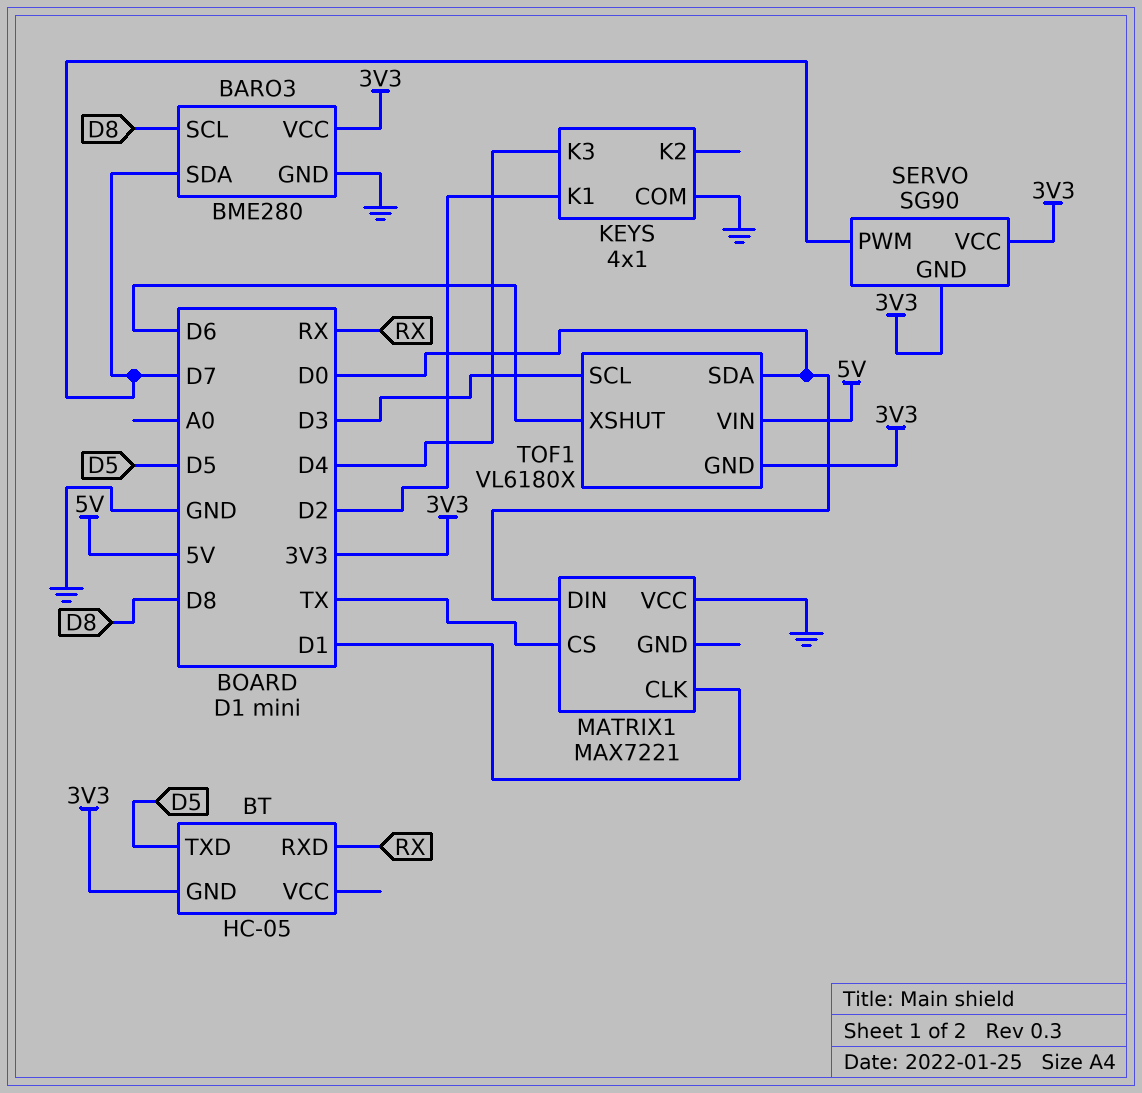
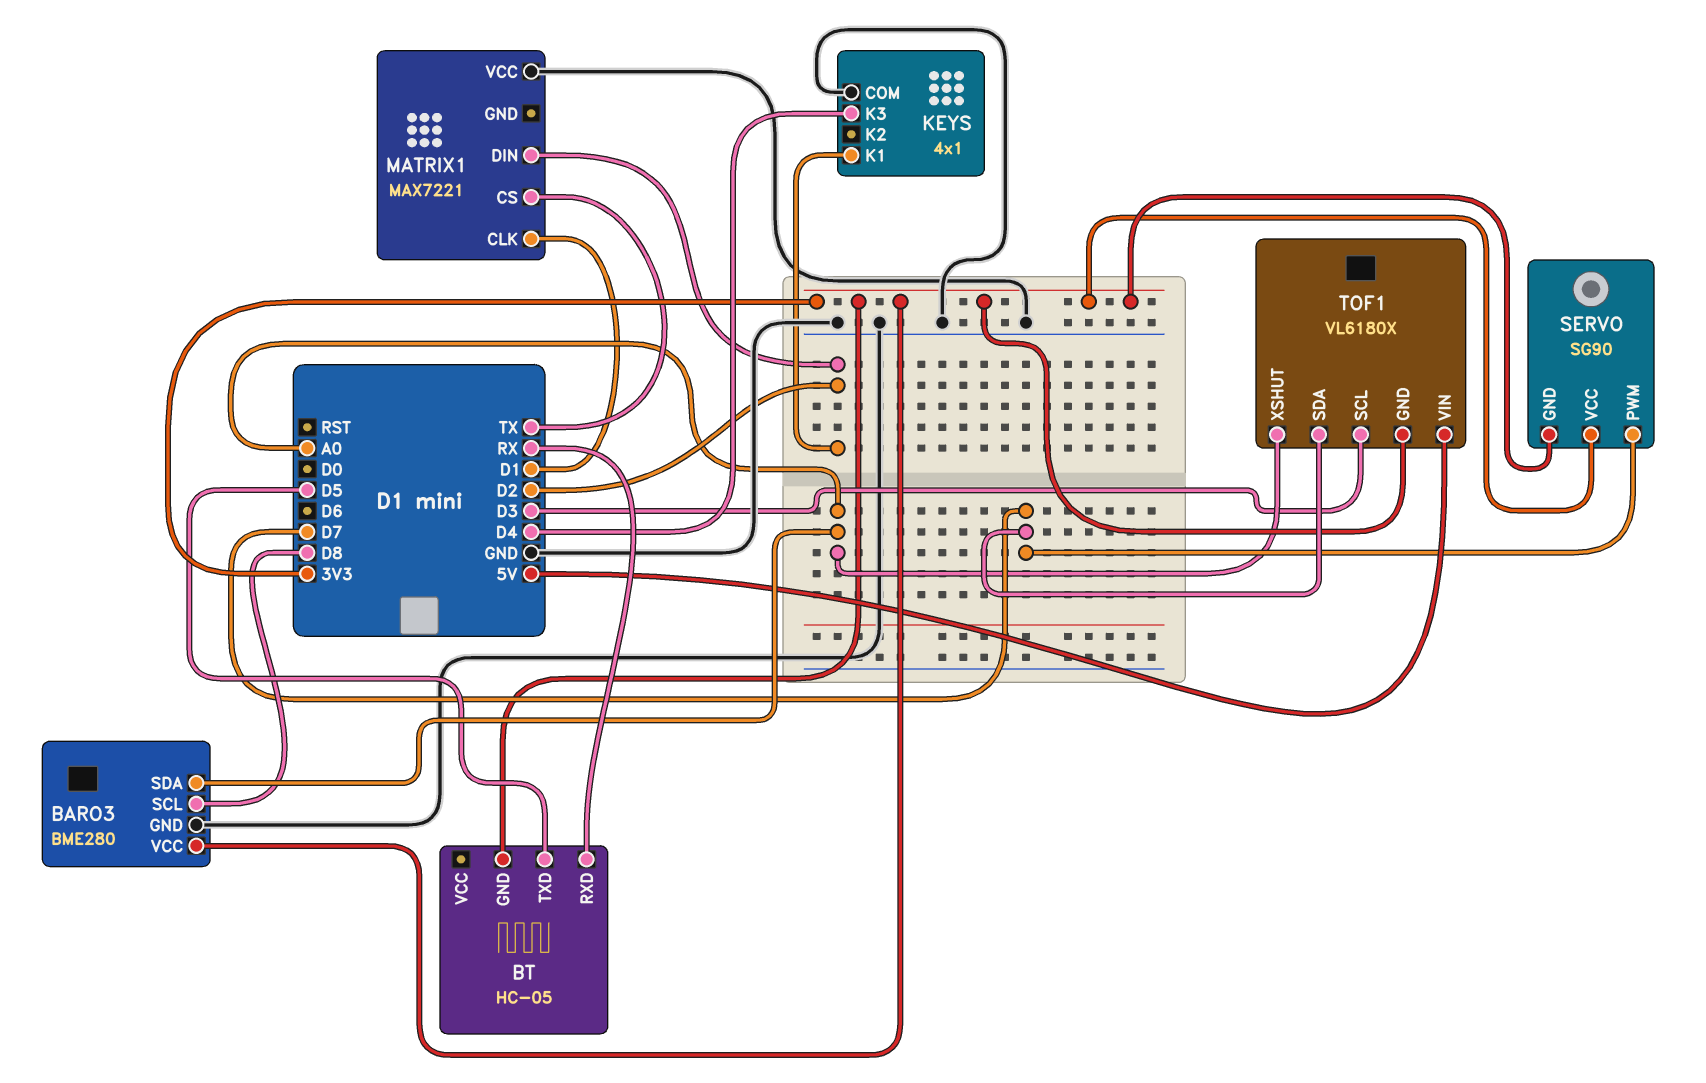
BARO3 pin SDA: D7 -> A0
MATRIX1 pin DIN: D0 -> D2
TOF1 pin SDA: D0 -> D7
TOF1 pin XSHUT: D6 -> A0

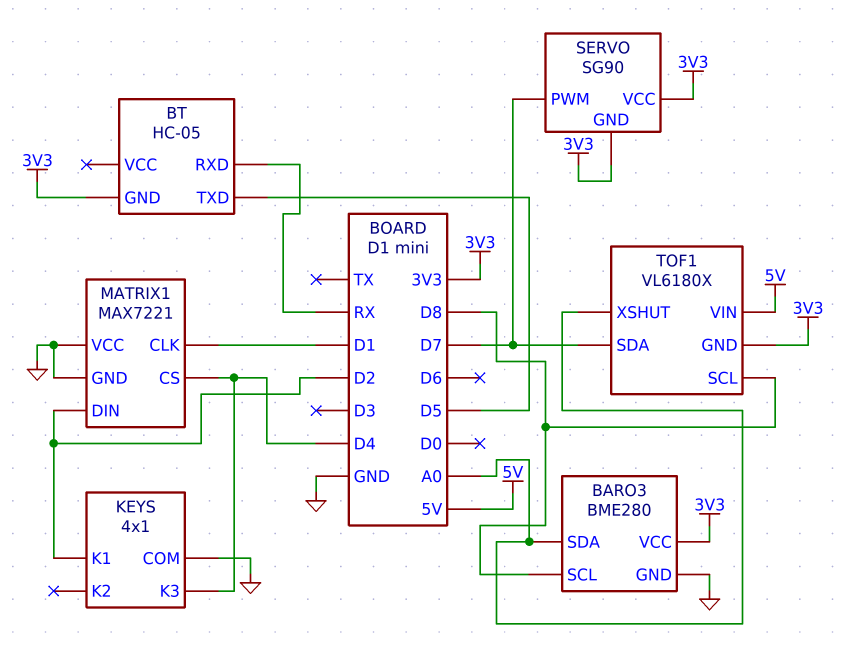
MATRIX1 pin CS: TX -> D4
MATRIX1 pin GND: none -> GND
TOF1 pin SCL: D3 -> D8

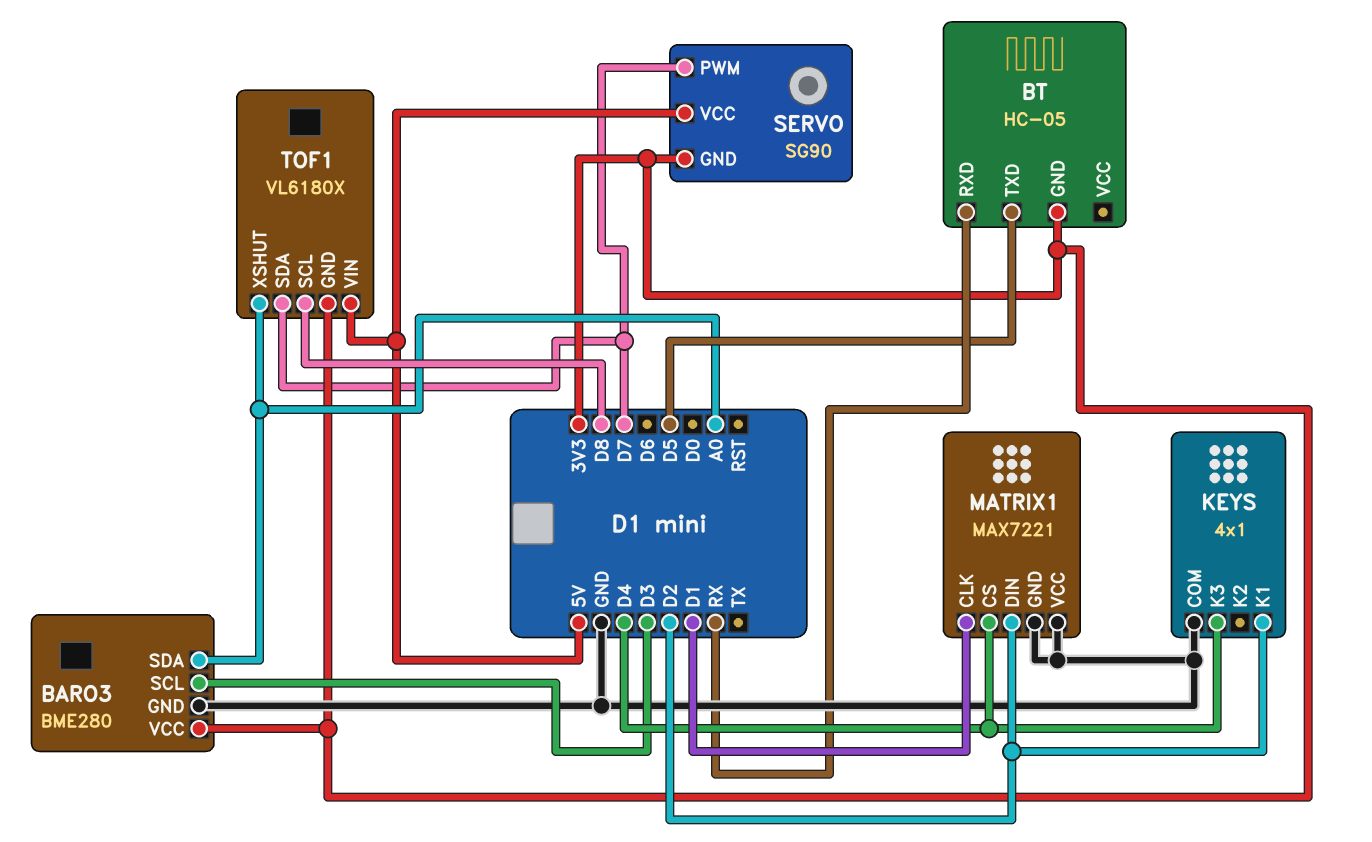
BARO3 pin SCL: D8 -> D3
SERVO pin VCC: 3V3 -> 5V

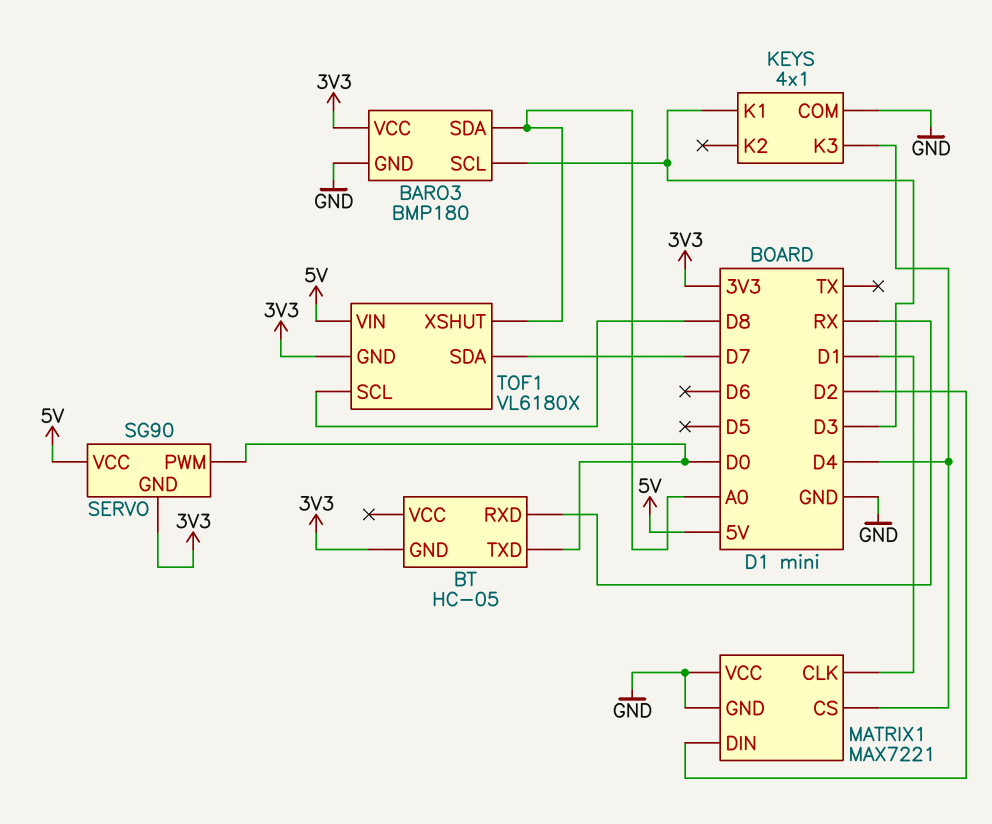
BARO3: BME280 -> BMP180
BT pin TXD: D5 -> D0
KEYS pin K1: D2 -> D3
SERVO pin PWM: D7 -> D0

